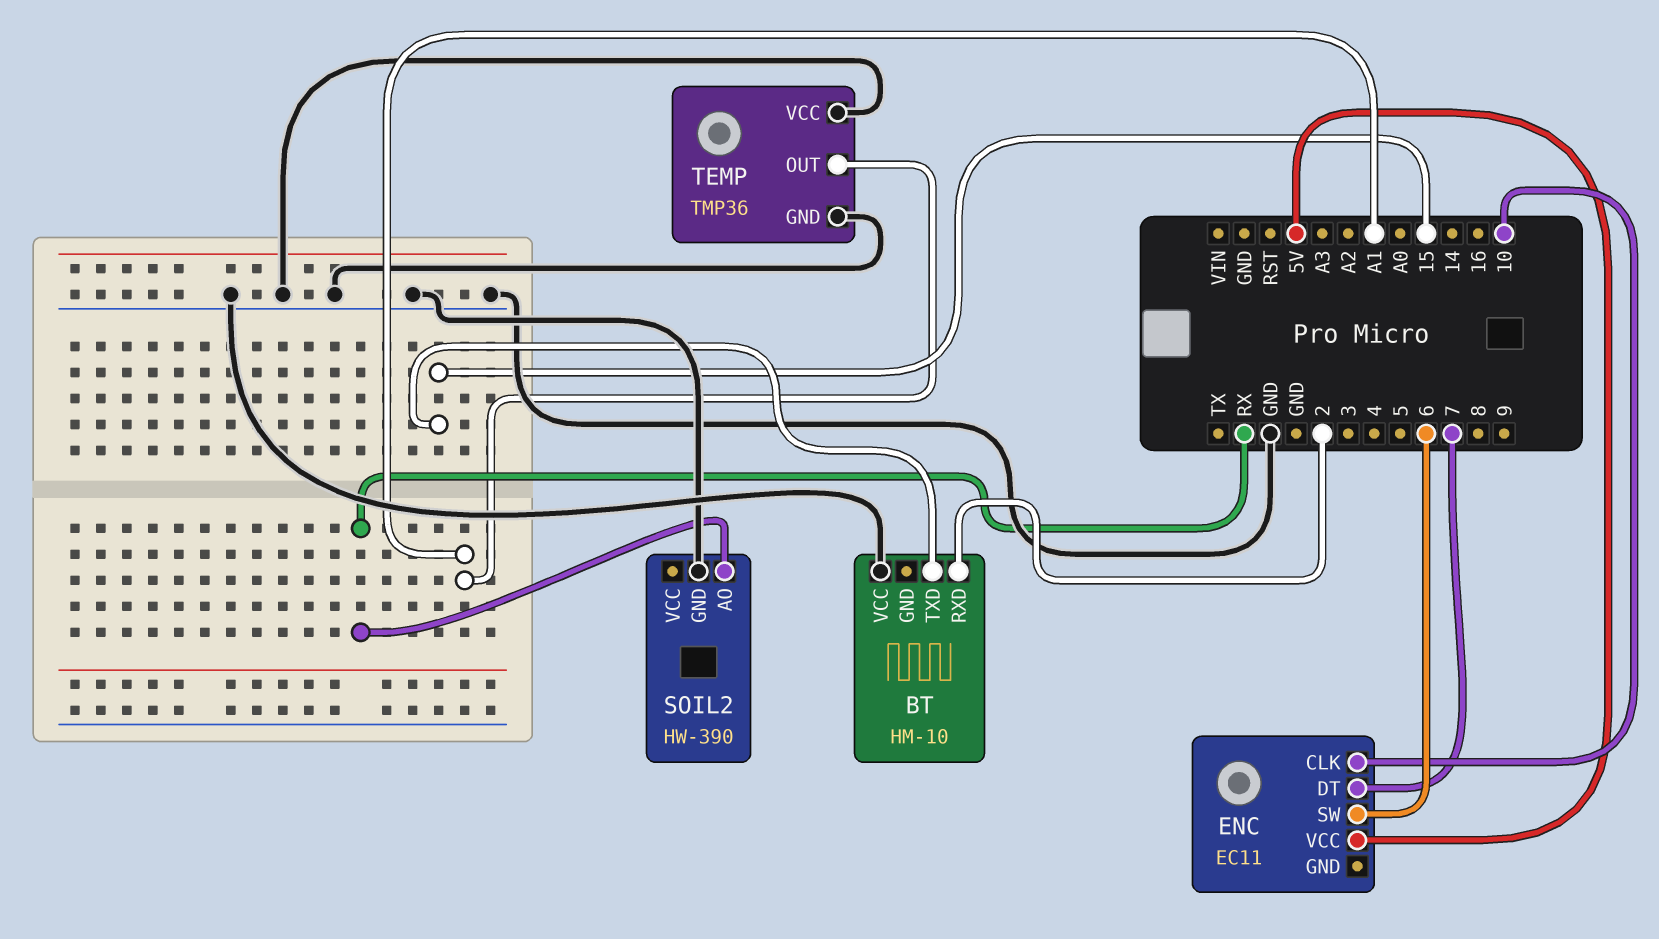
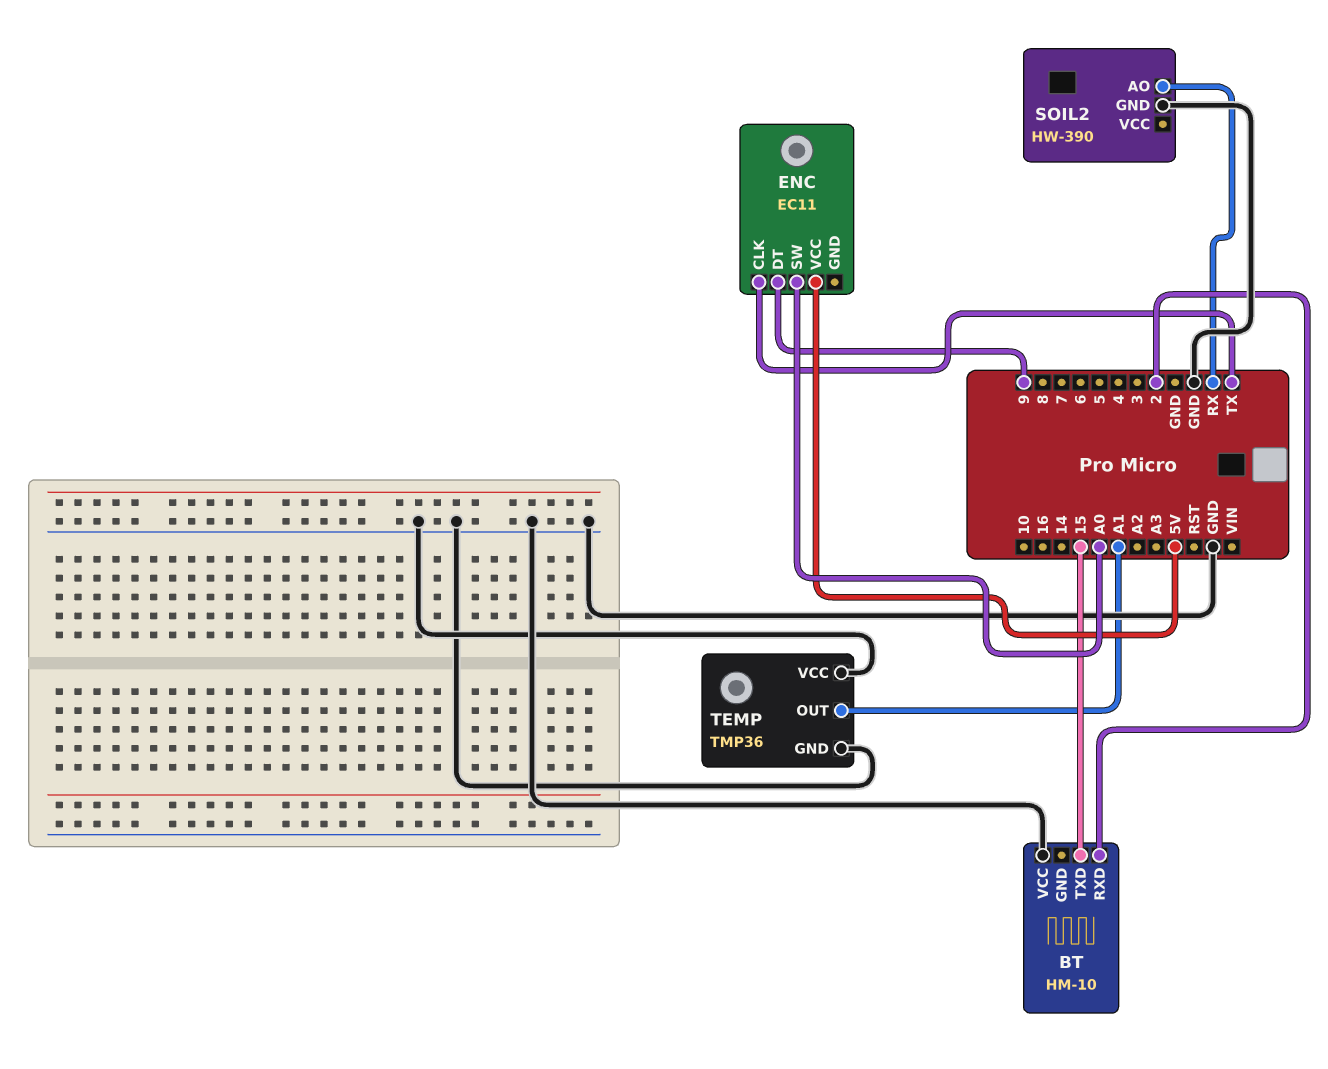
ENC pin CLK: 10 -> TX
ENC pin DT: 7 -> 9
ENC pin SW: 6 -> A0

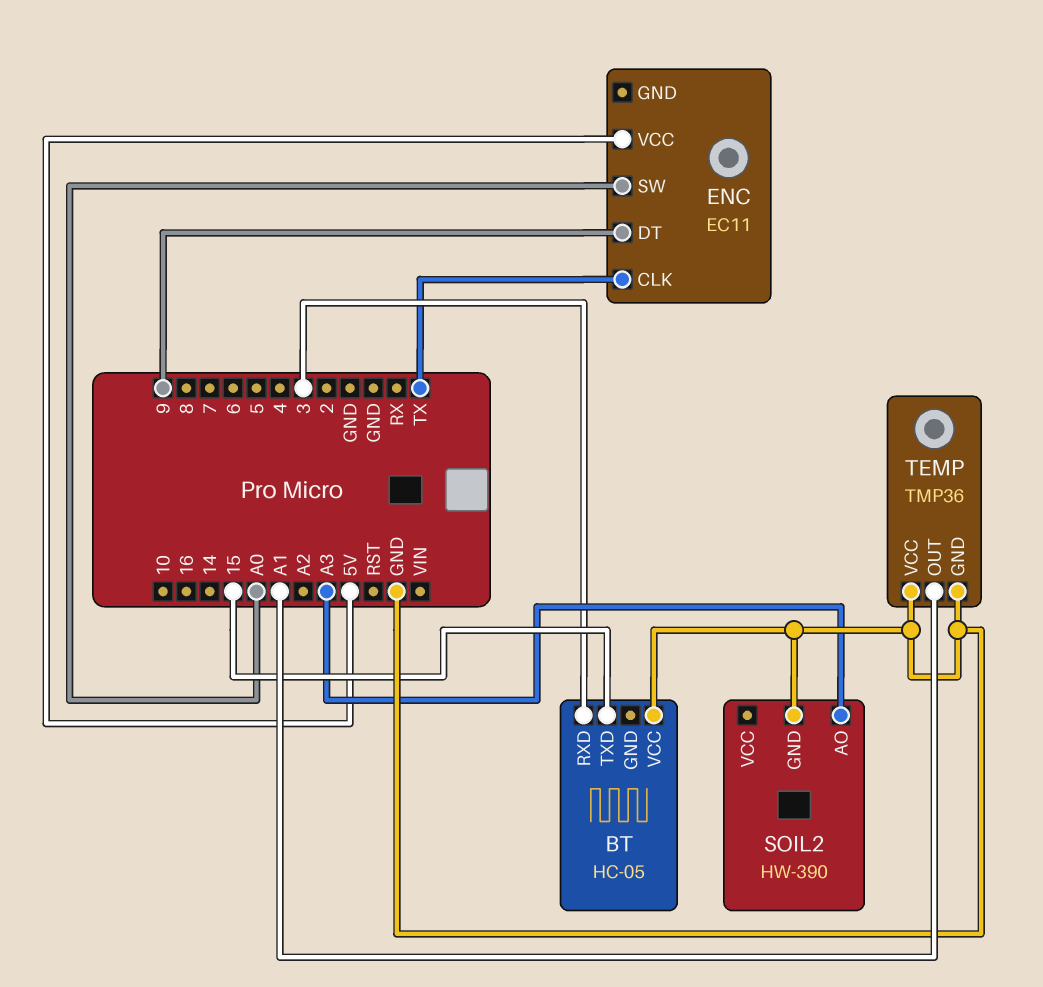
BT: HM-10 -> HC-05
BT pin RXD: 2 -> 3
SOIL2 pin AO: RX -> A3

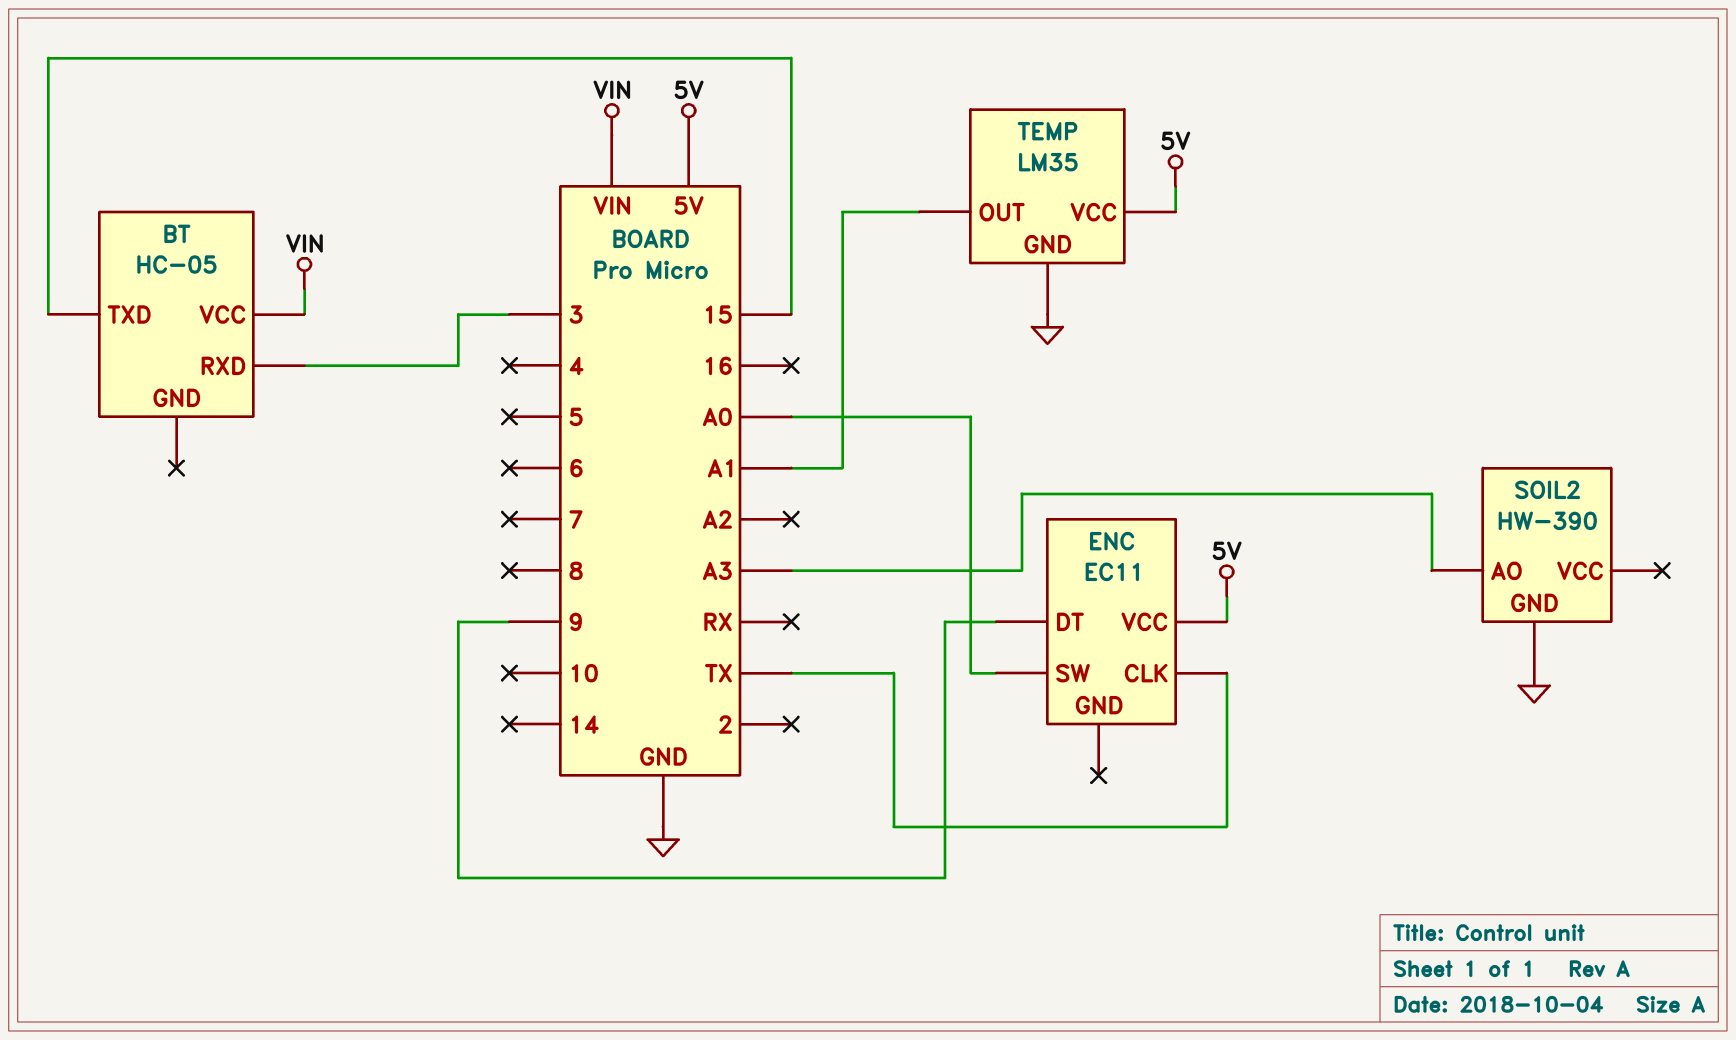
BT pin VCC: GND -> VIN
TEMP: TMP36 -> LM35
TEMP pin VCC: GND -> 5V

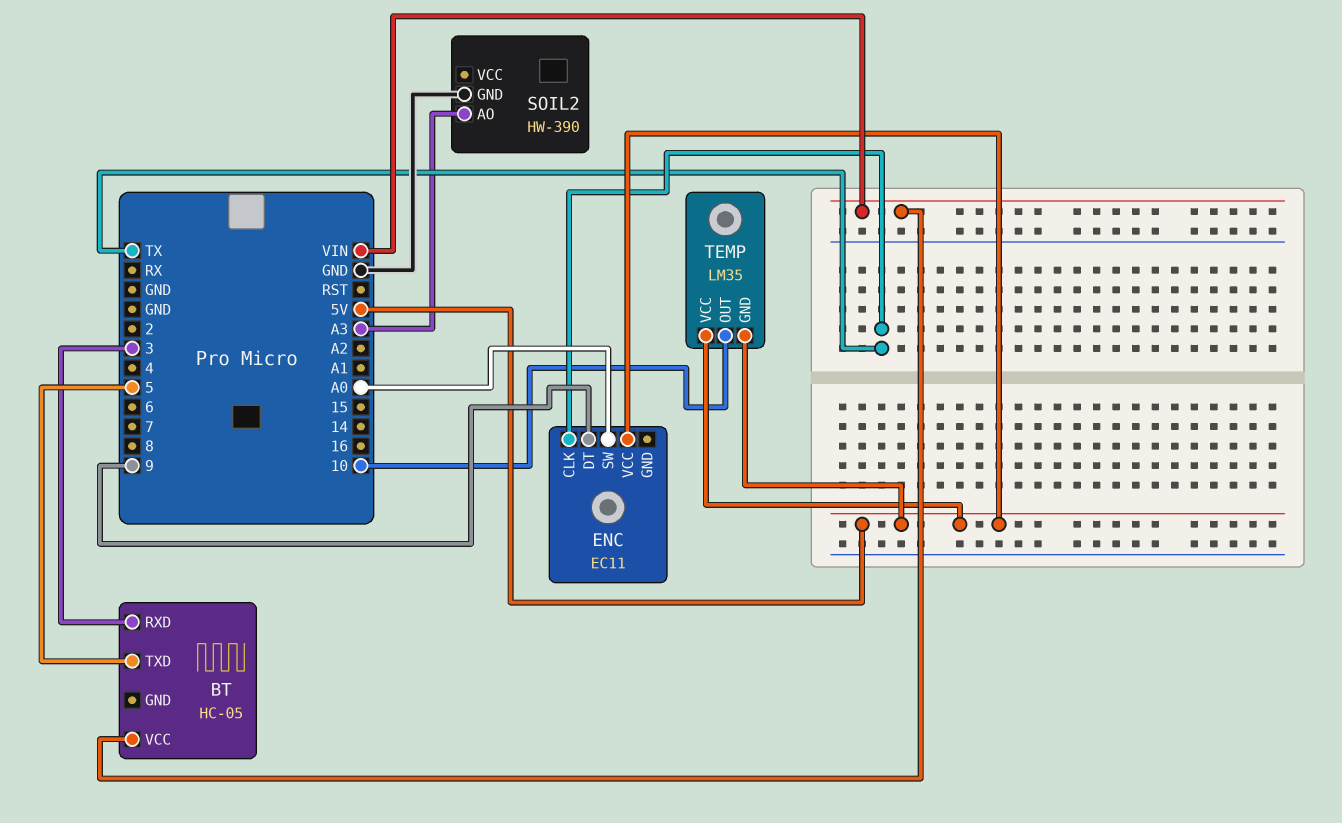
BT pin TXD: 15 -> 5
TEMP pin GND: GND -> 5V
TEMP pin OUT: A1 -> 10

